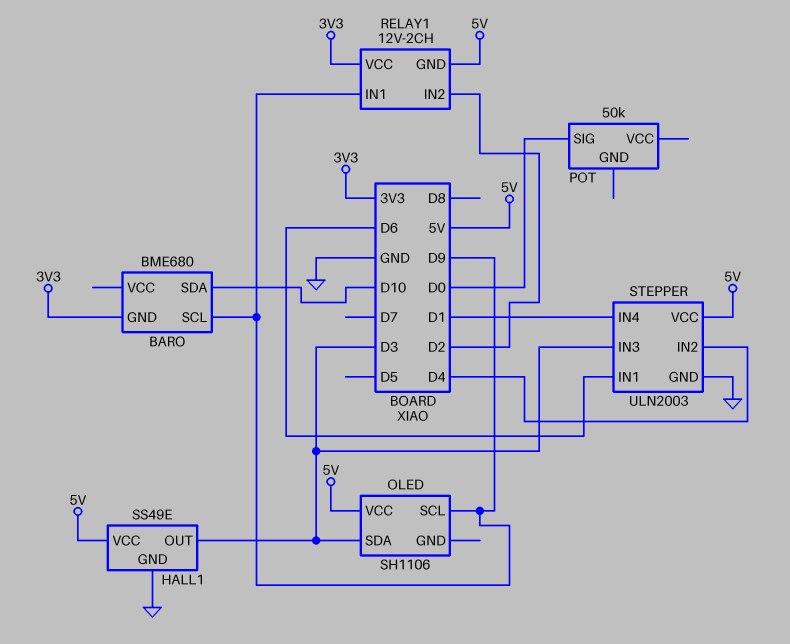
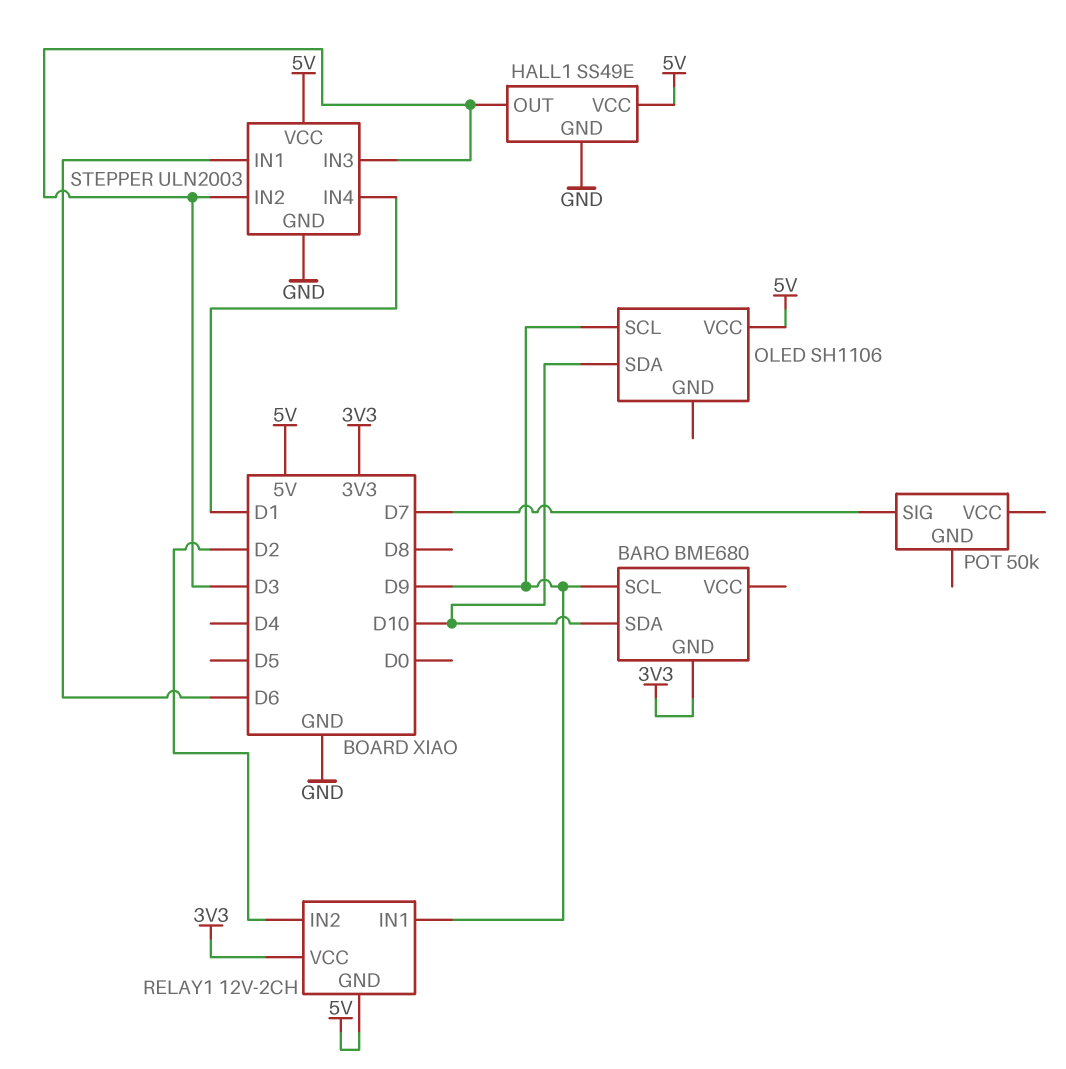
OLED pin SDA: D3 -> D10
POT pin SIG: D0 -> D7
STEPPER pin IN2: D4 -> D3

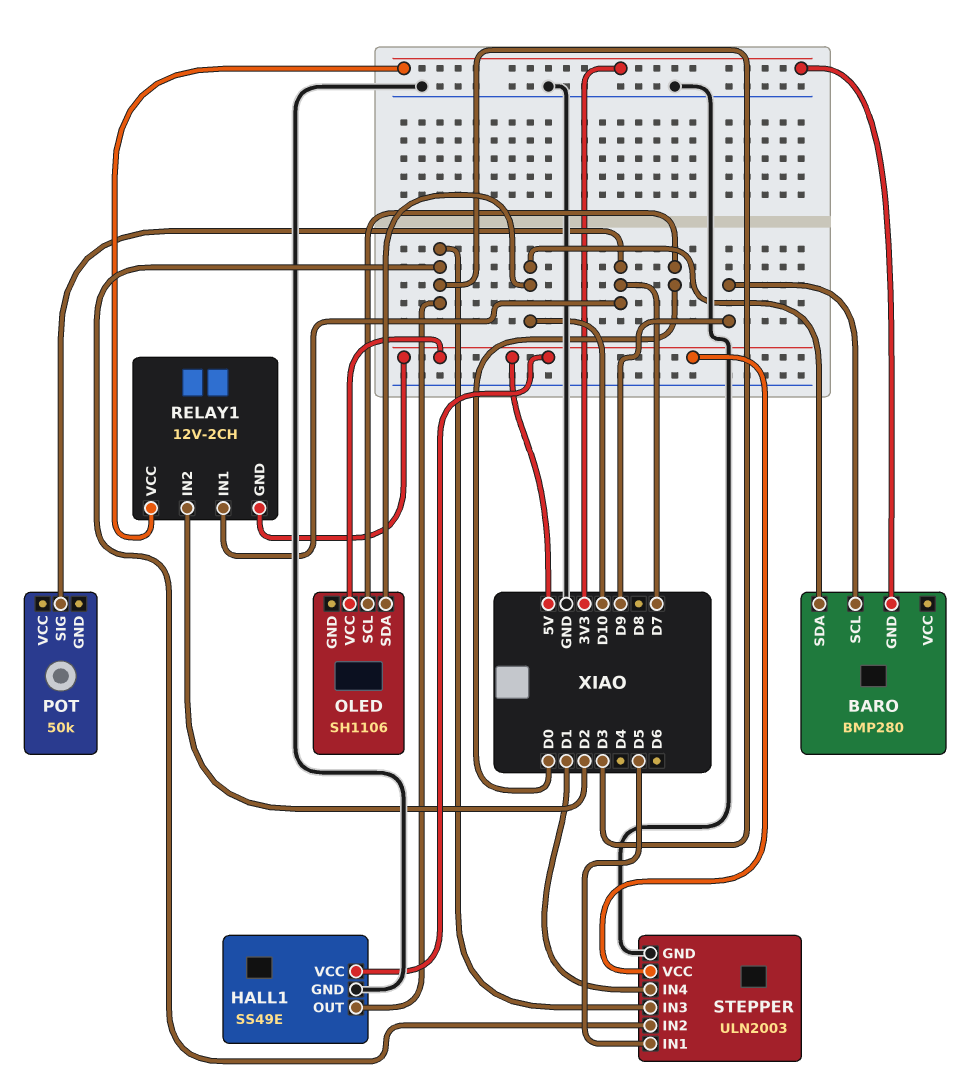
BARO: BME680 -> BMP280
OLED pin SCL: D9 -> D0
RELAY1 pin IN1: D9 -> D7
STEPPER pin IN1: D6 -> D5

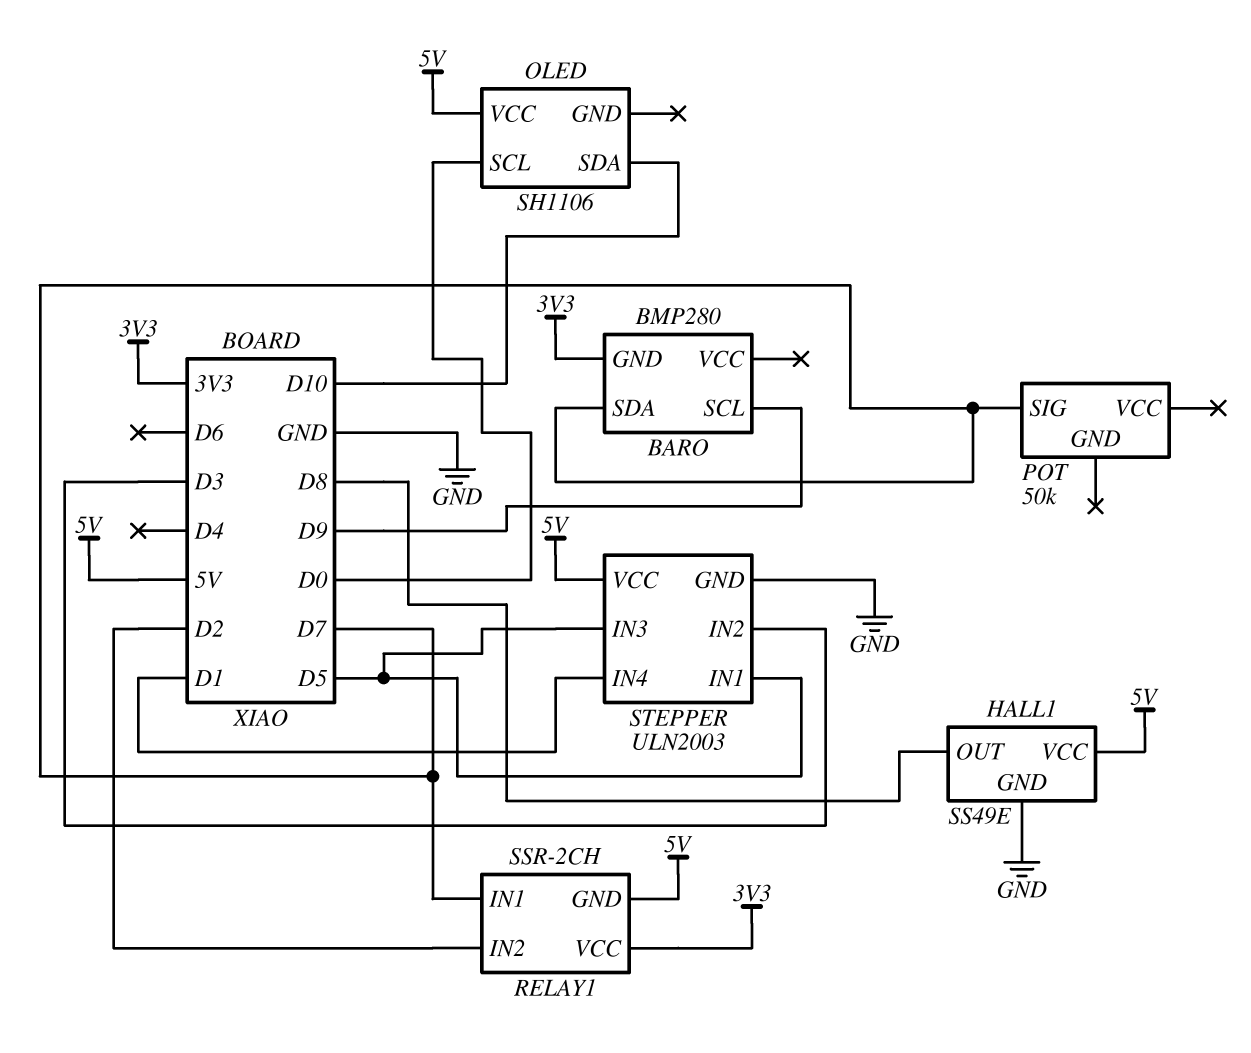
BARO pin SDA: D10 -> D7
HALL1 pin OUT: D3 -> D8
RELAY1: 12V-2CH -> SSR-2CH
STEPPER pin IN3: D3 -> D5

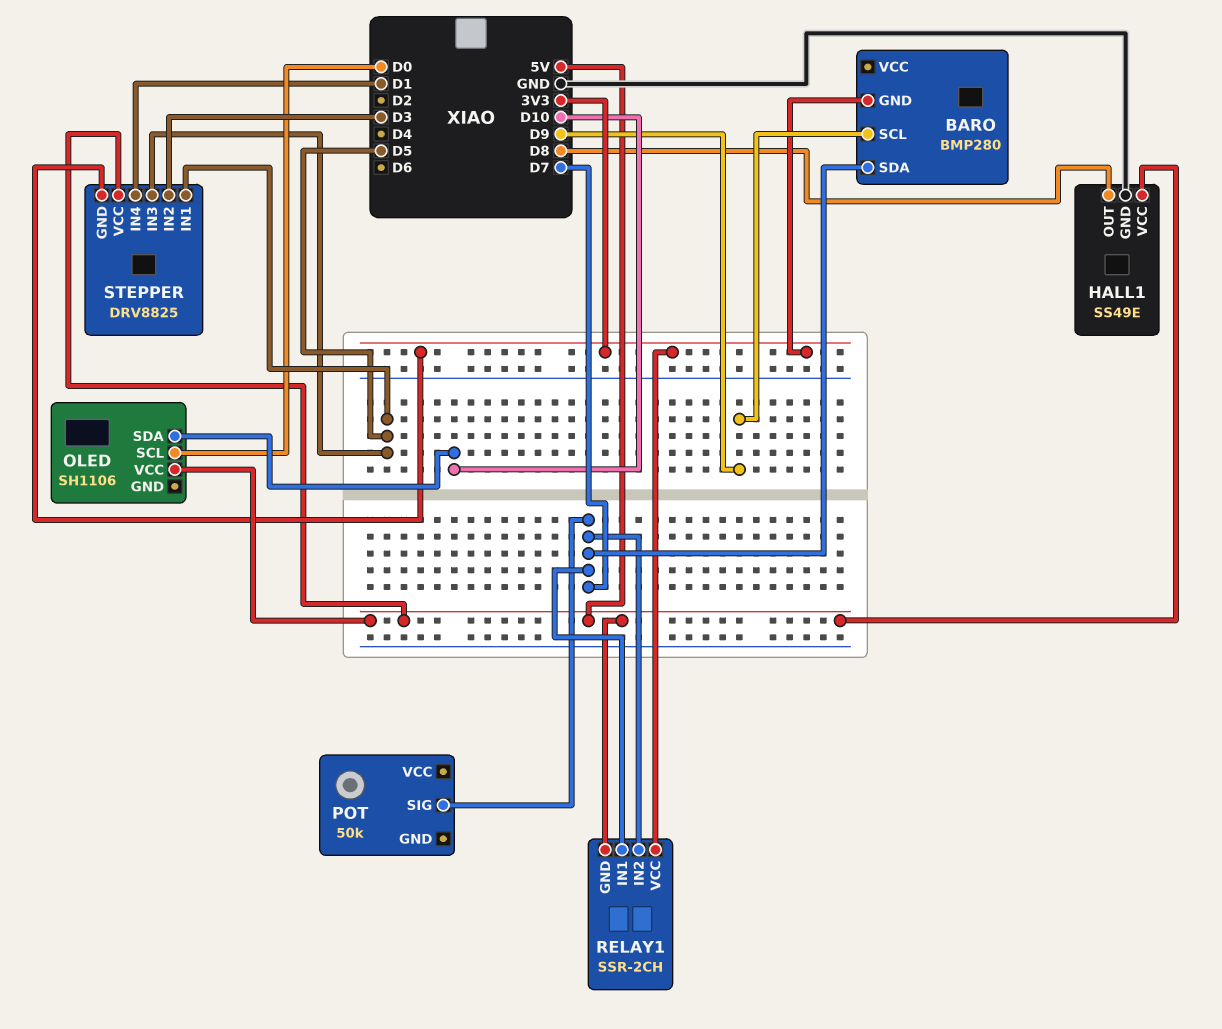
RELAY1 pin IN2: D2 -> D7
STEPPER: ULN2003 -> DRV8825
STEPPER pin GND: GND -> 3V3

